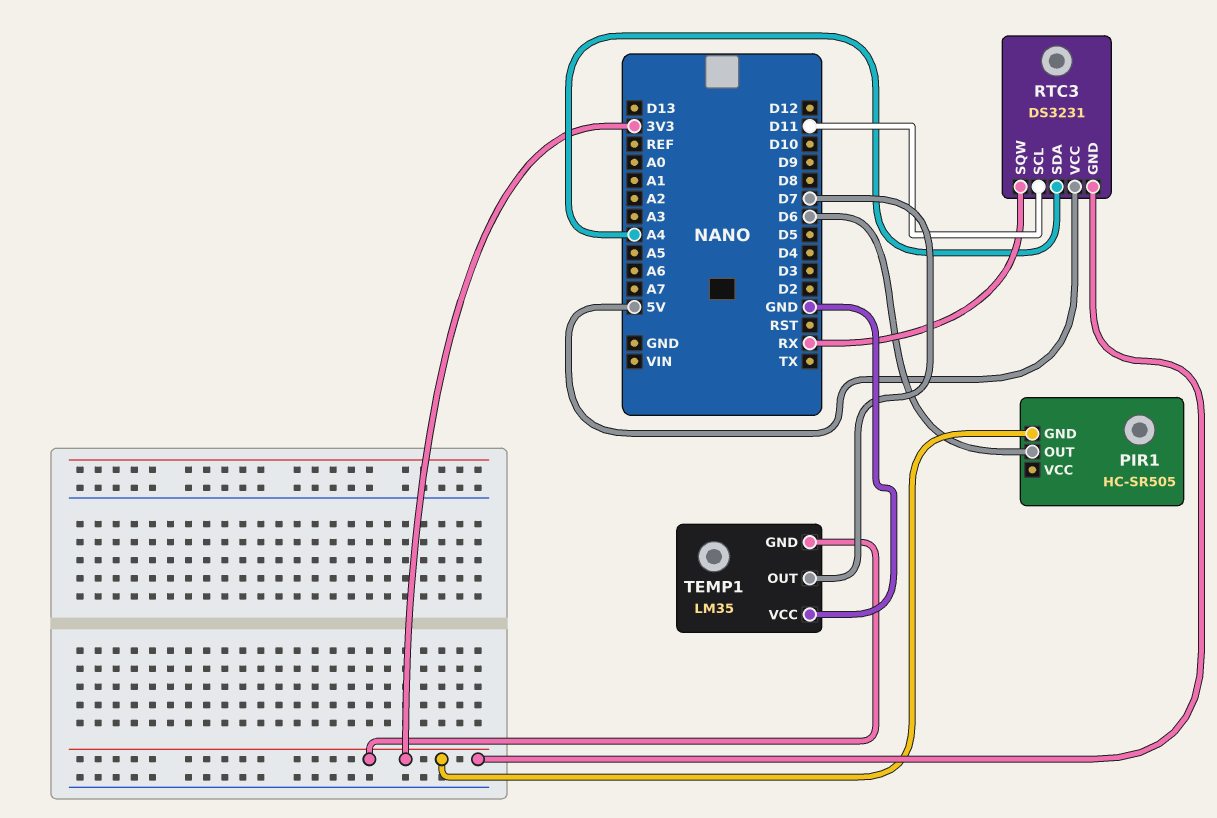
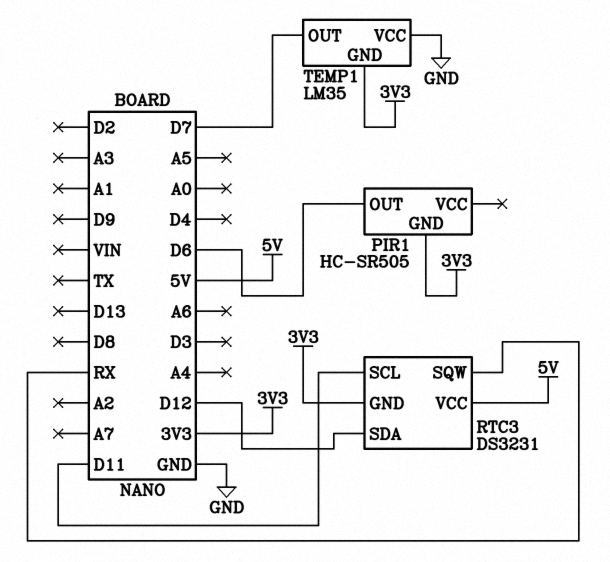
RTC3 pin SDA: A4 -> D12

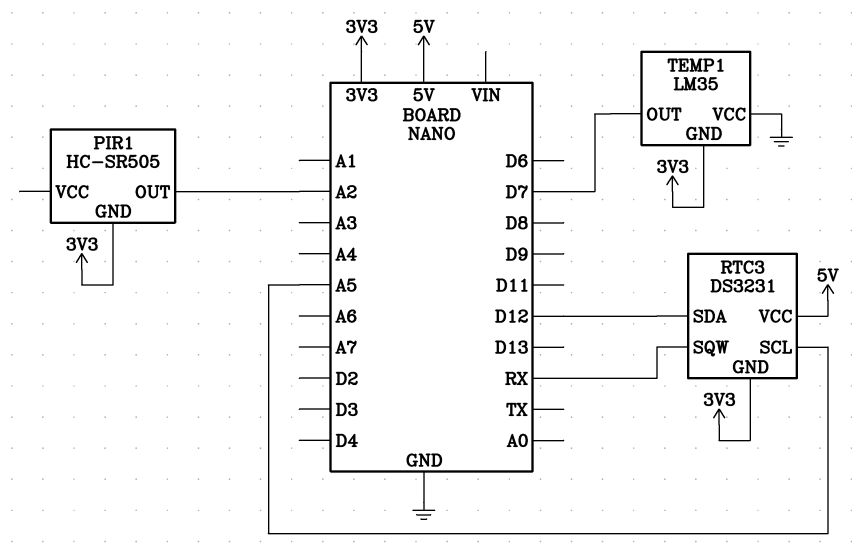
PIR1 pin OUT: D6 -> A2
RTC3 pin SCL: D11 -> A5

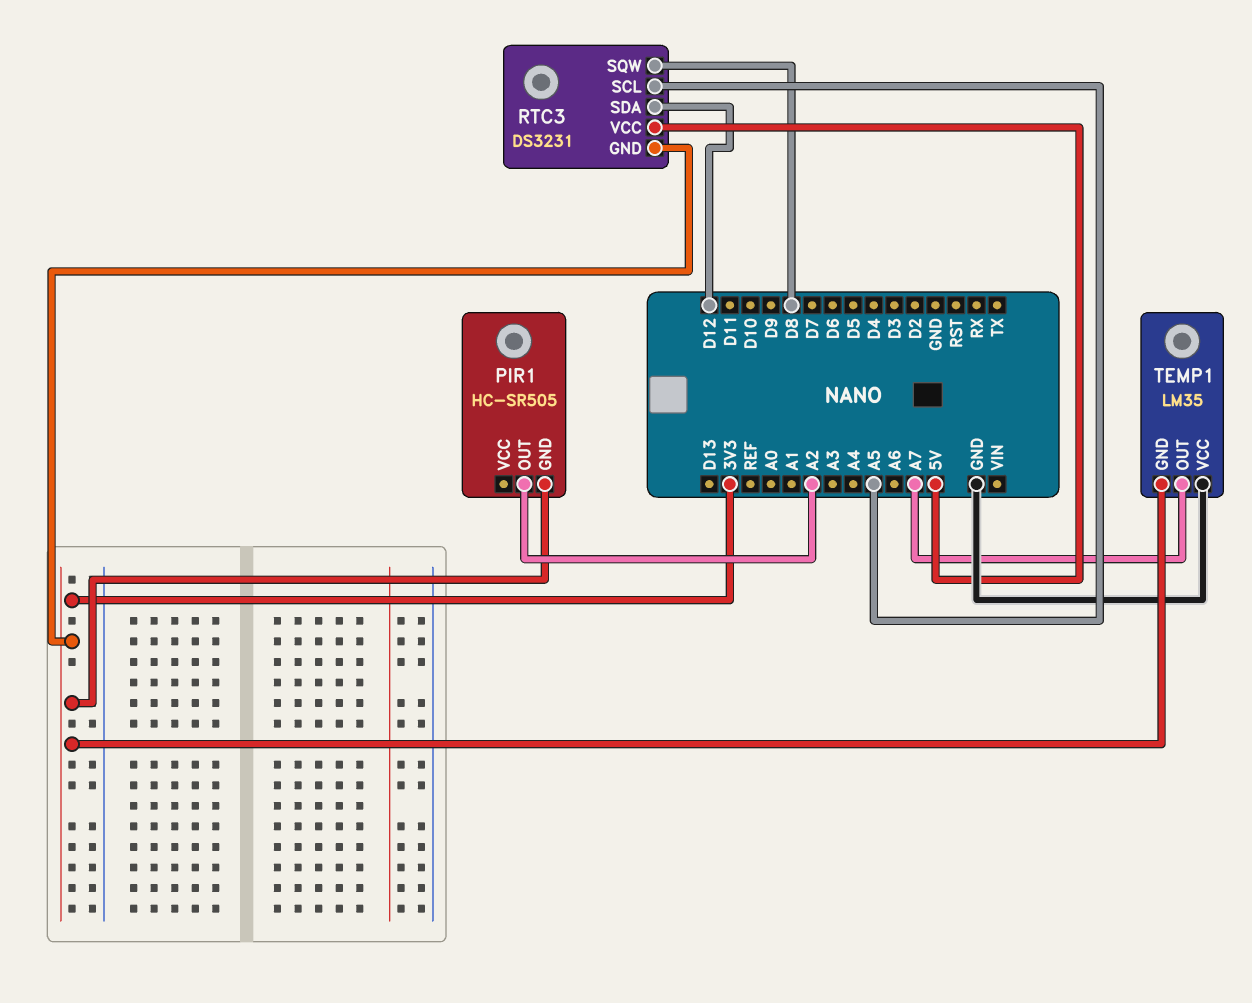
RTC3 pin SQW: RX -> D8
TEMP1 pin OUT: D7 -> A7

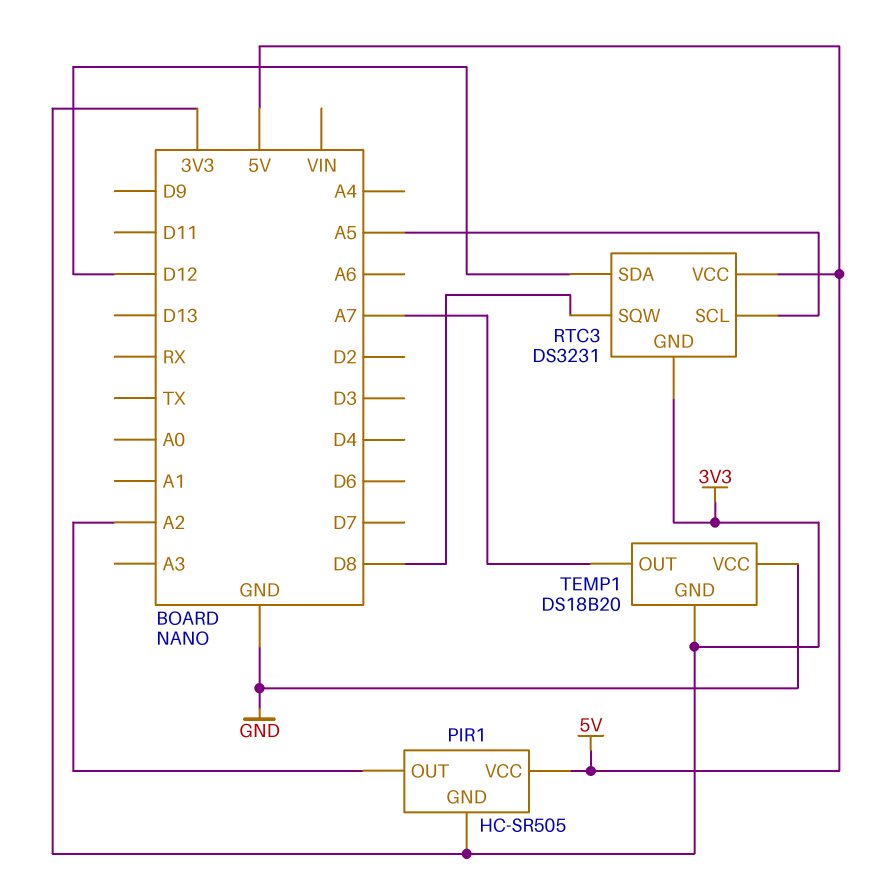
PIR1 pin VCC: none -> 5V
TEMP1: LM35 -> DS18B20

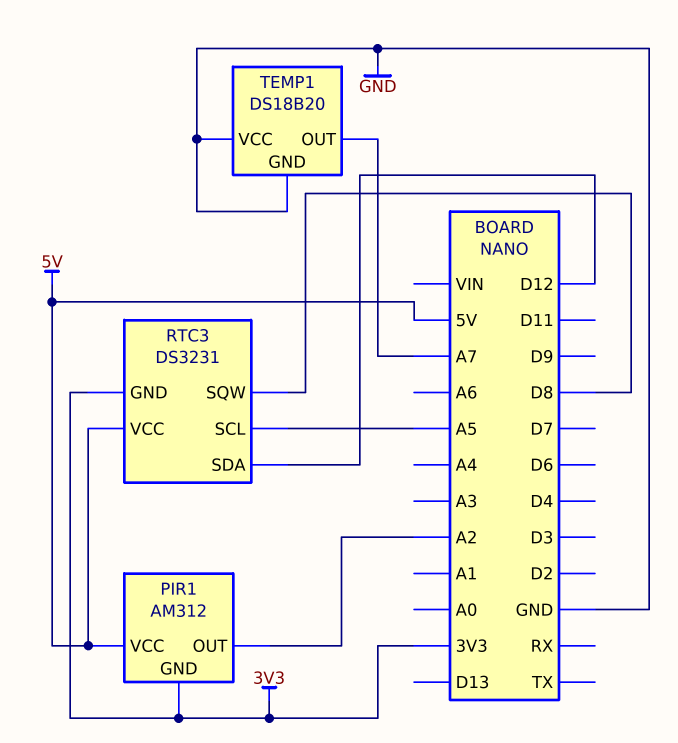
PIR1: HC-SR505 -> AM312
TEMP1 pin GND: 3V3 -> GND

